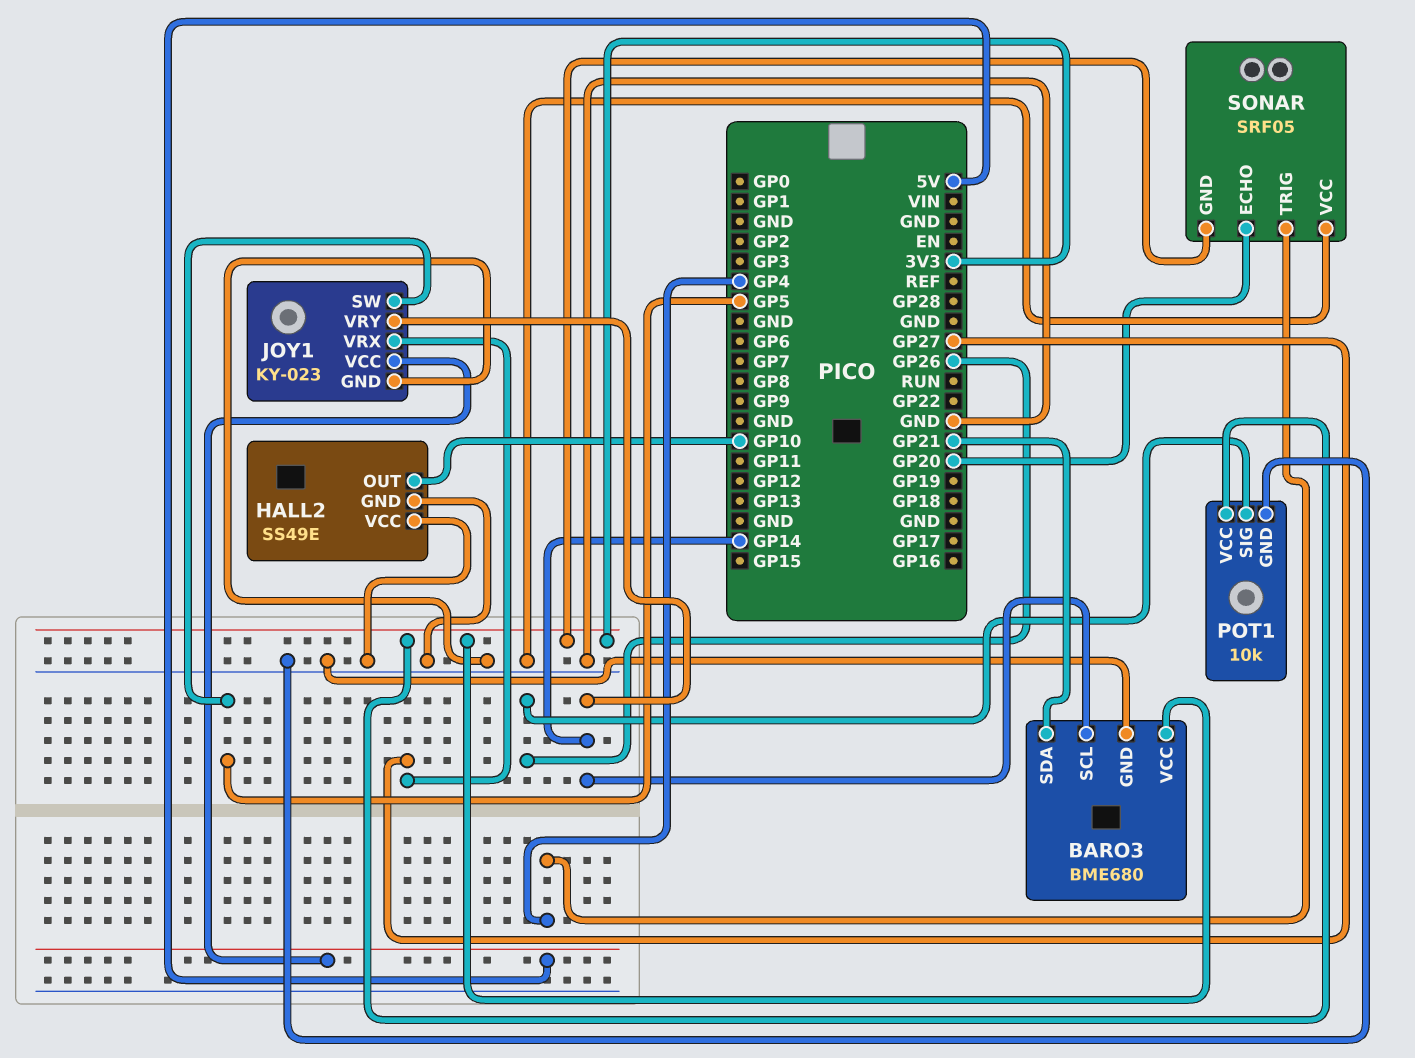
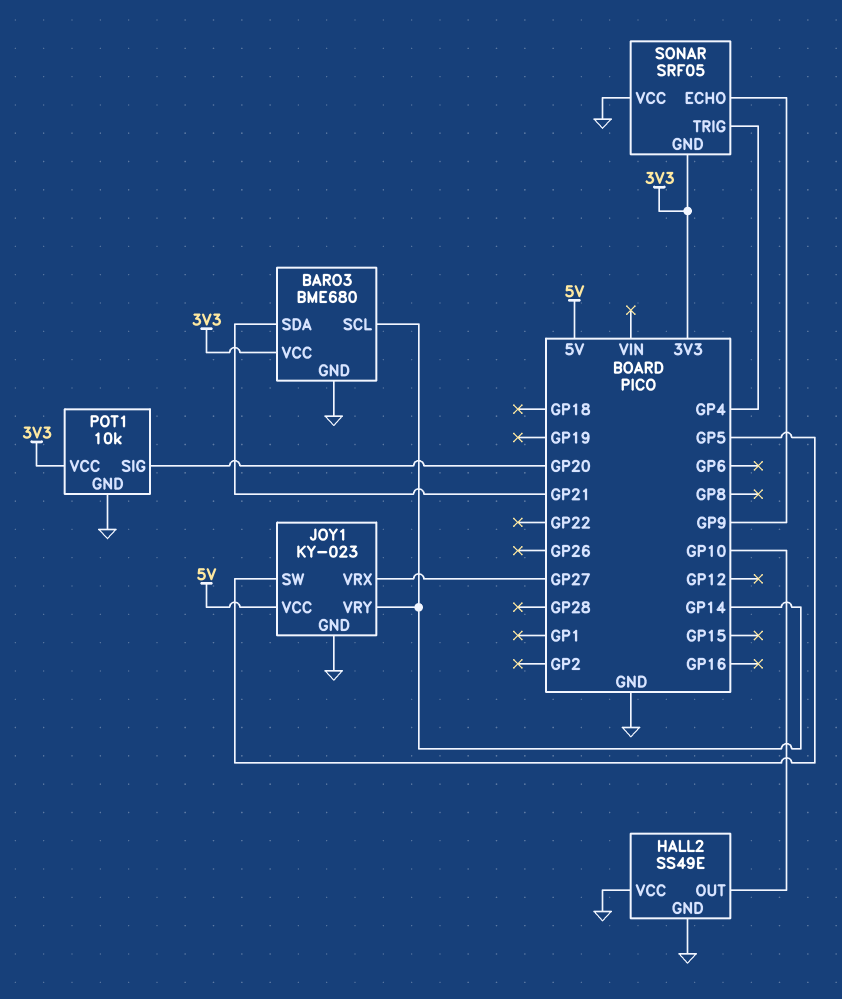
POT1 pin SIG: GP26 -> GP20
SONAR pin ECHO: GP20 -> GP9

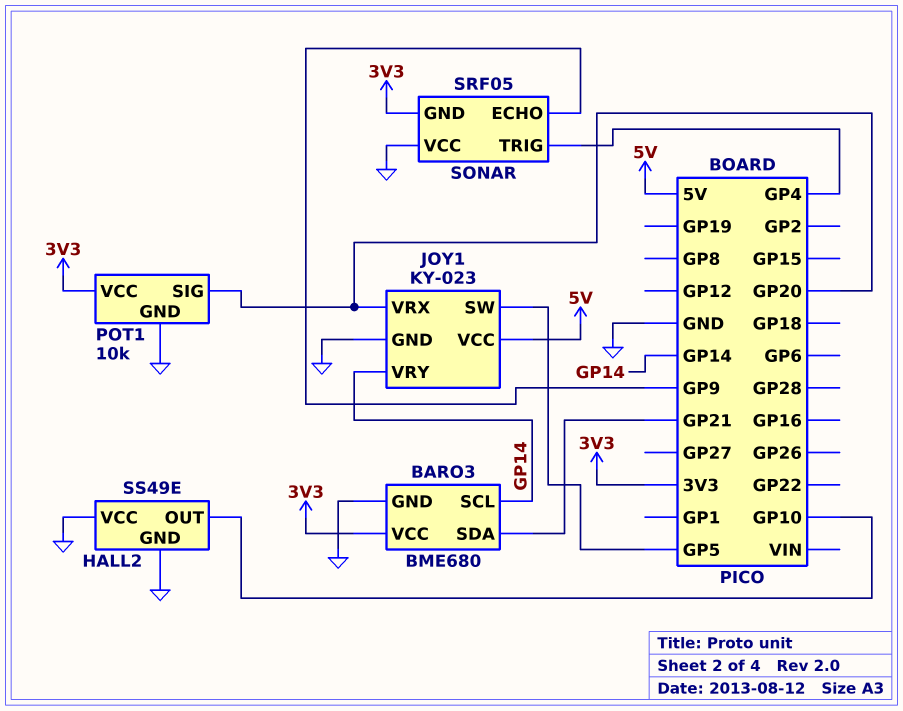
JOY1 pin VRX: GP27 -> GP20

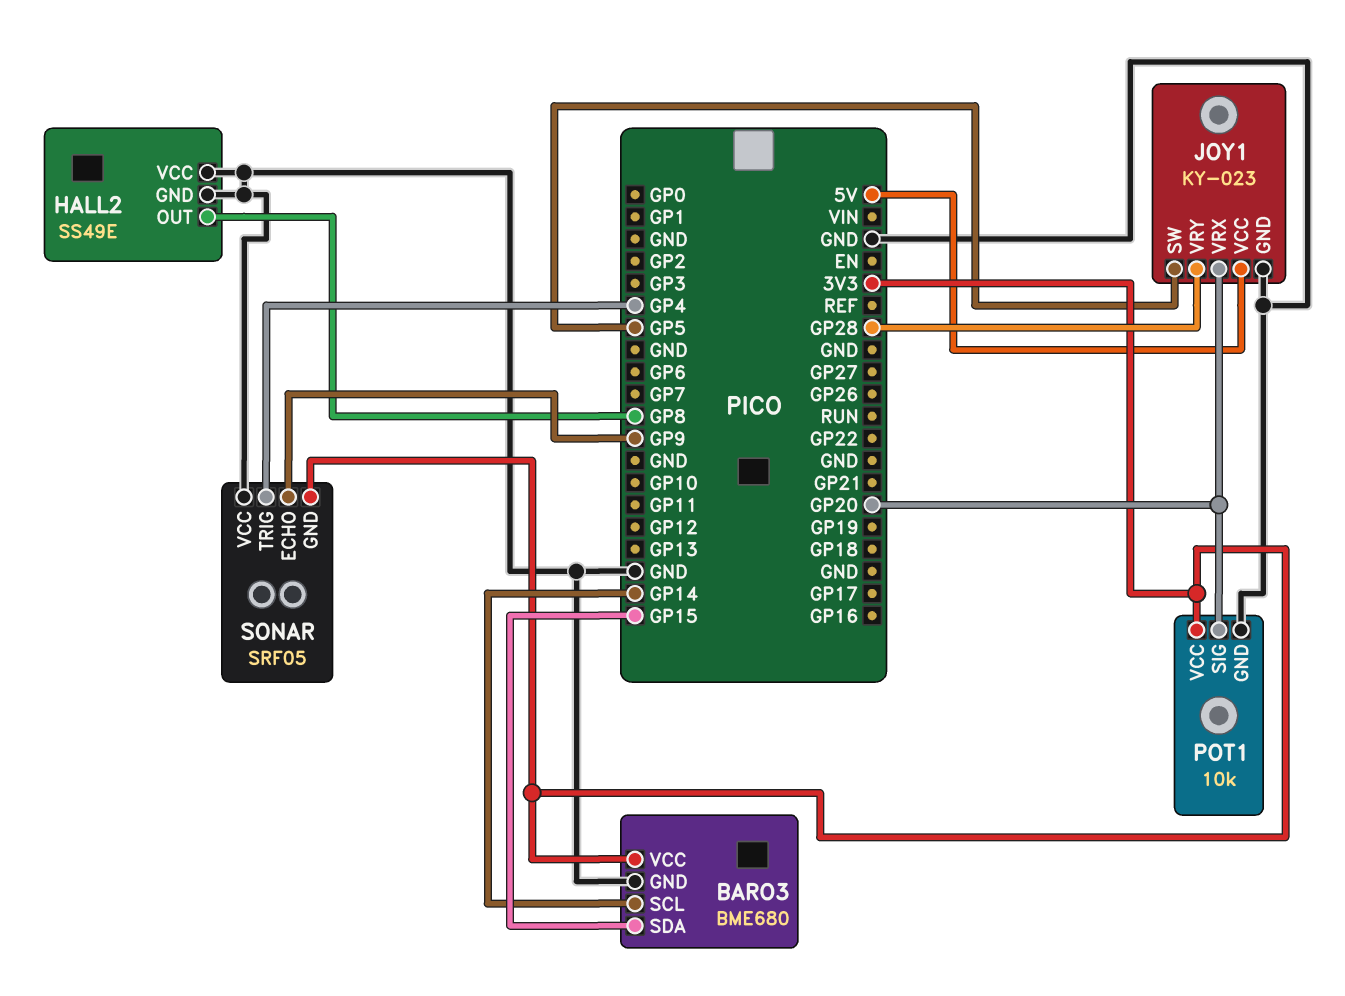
BARO3 pin SDA: GP21 -> GP15
HALL2 pin OUT: GP10 -> GP8
JOY1 pin VRY: GP14 -> GP28

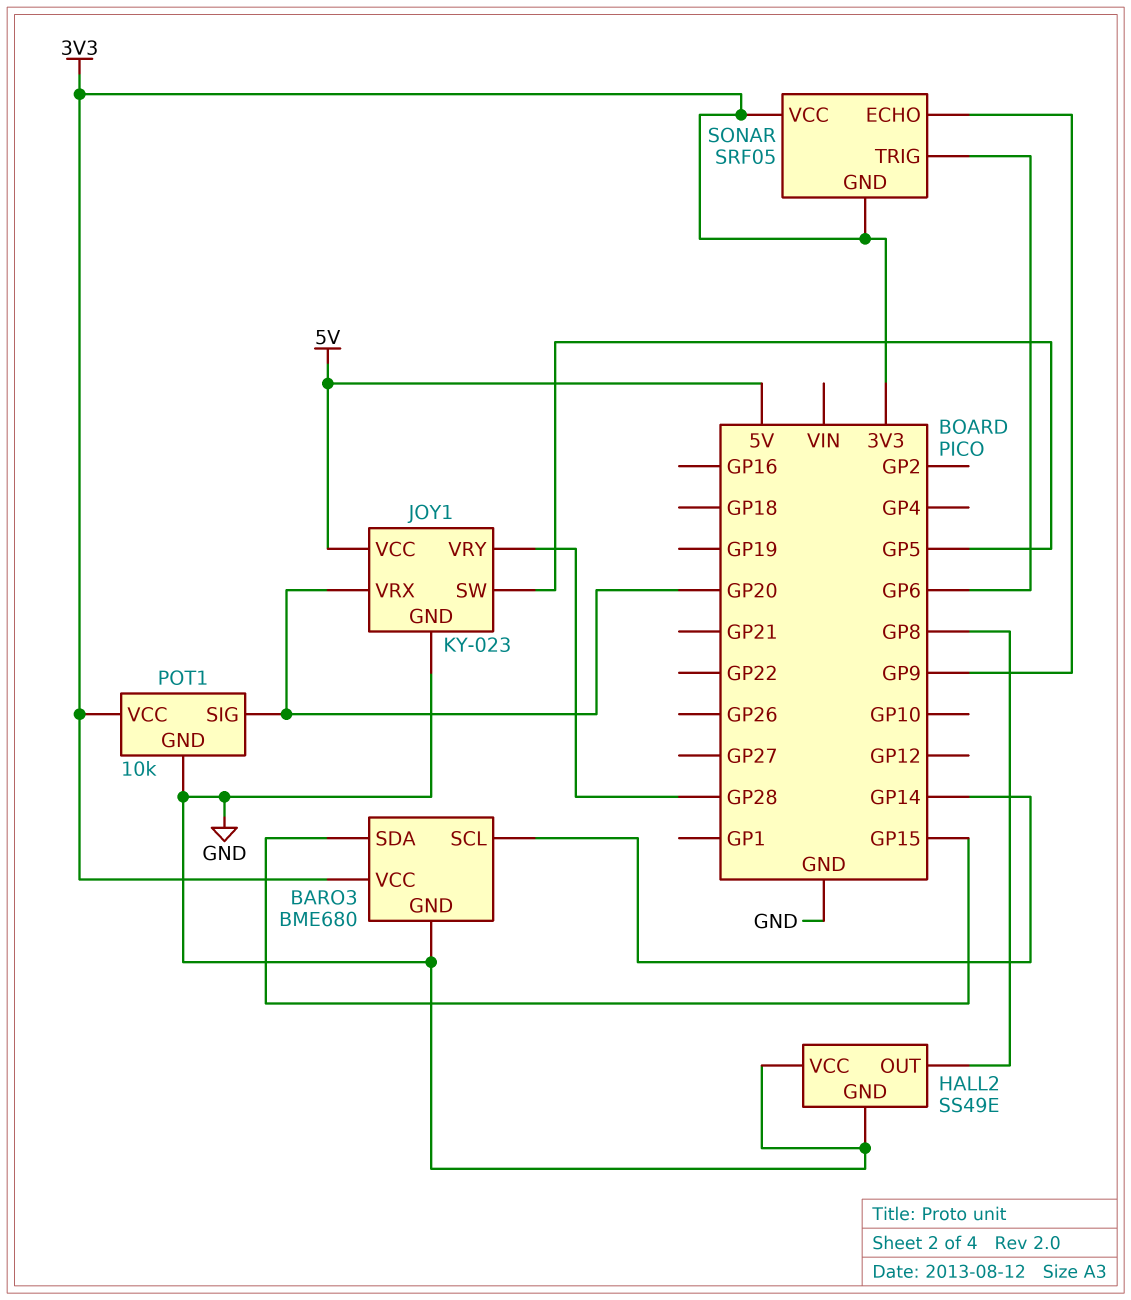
SONAR pin TRIG: GP4 -> GP6
SONAR pin VCC: GND -> 3V3

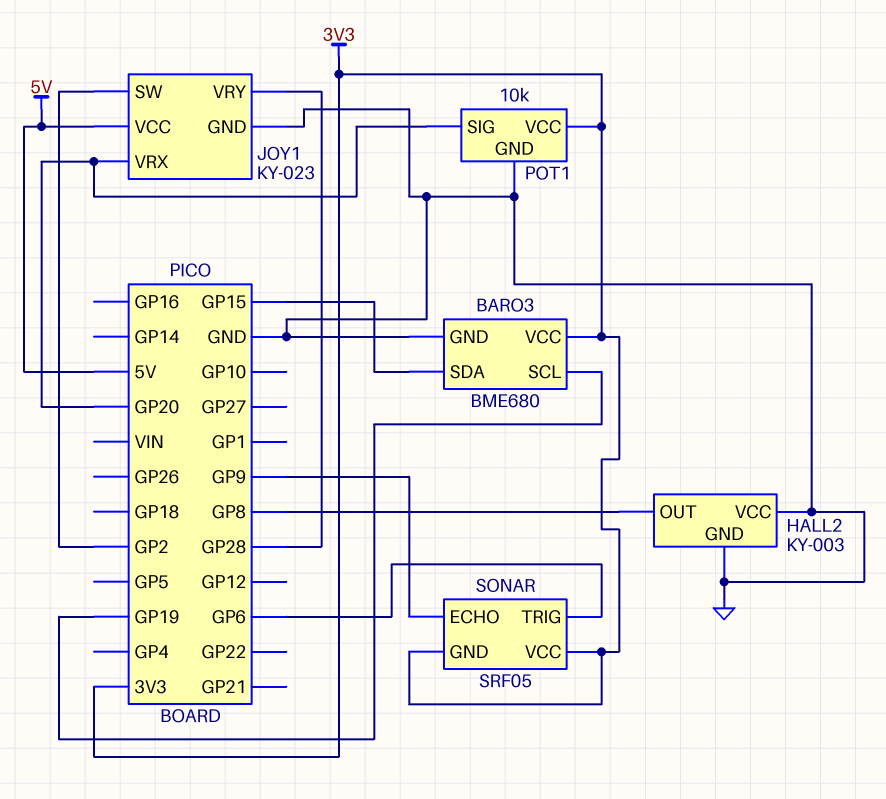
BARO3 pin SCL: GP14 -> GP19
HALL2: SS49E -> KY-003
JOY1 pin SW: GP5 -> GP2

